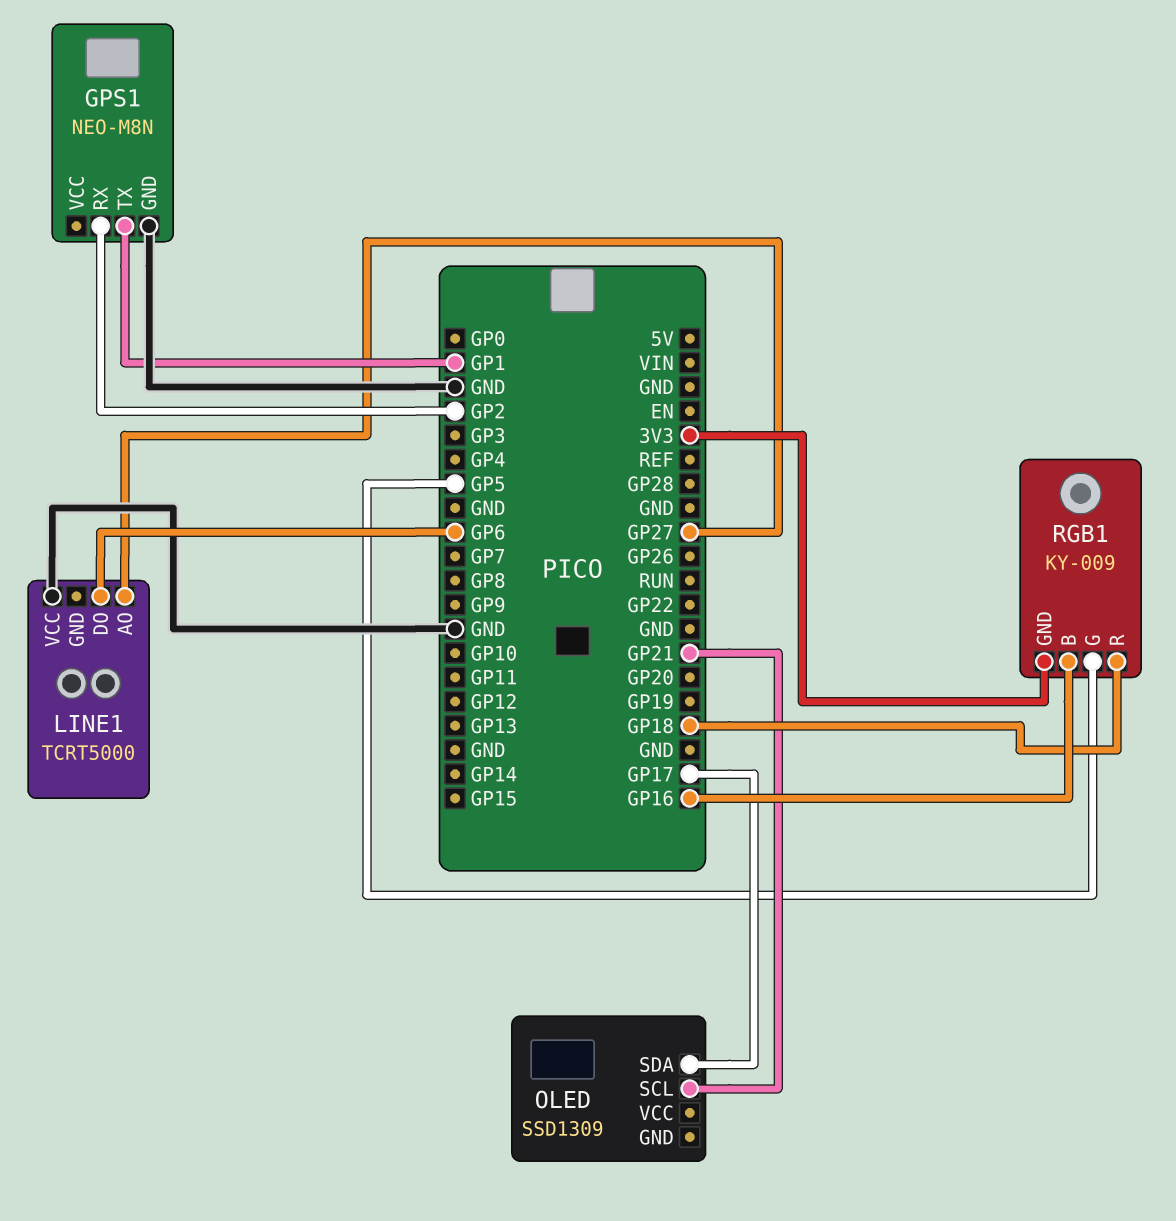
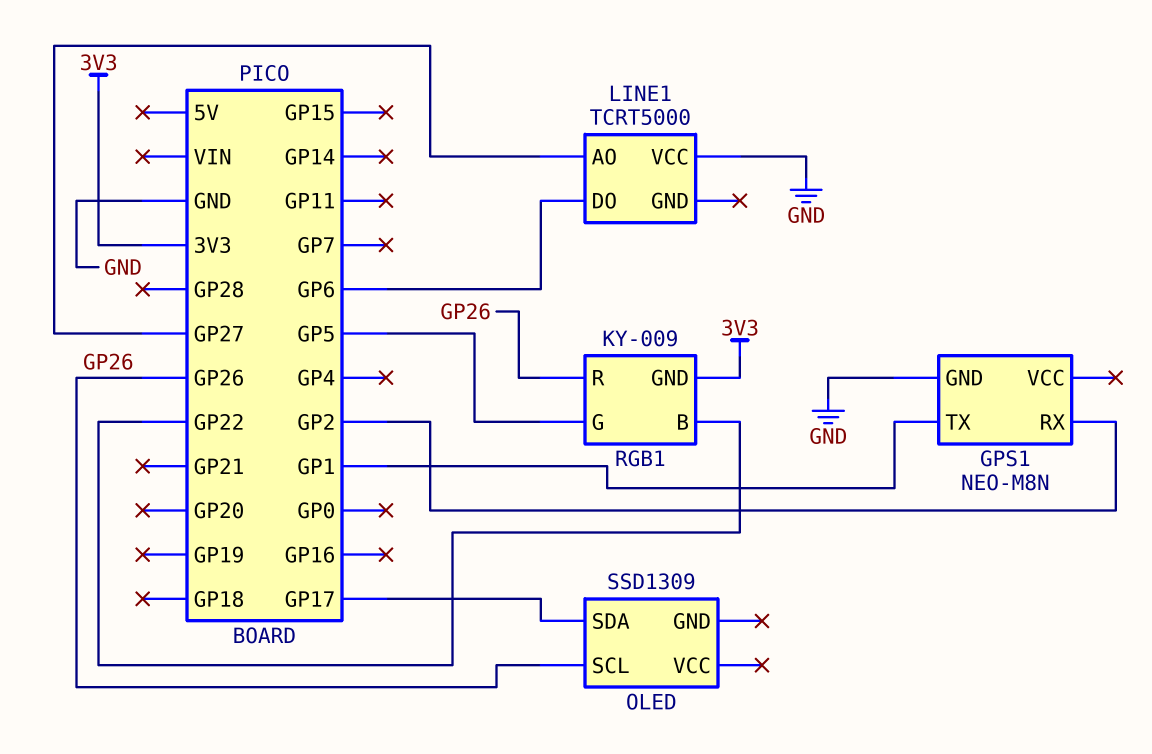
OLED pin SCL: GP21 -> GP26
RGB1 pin B: GP16 -> GP22
RGB1 pin R: GP18 -> GP26

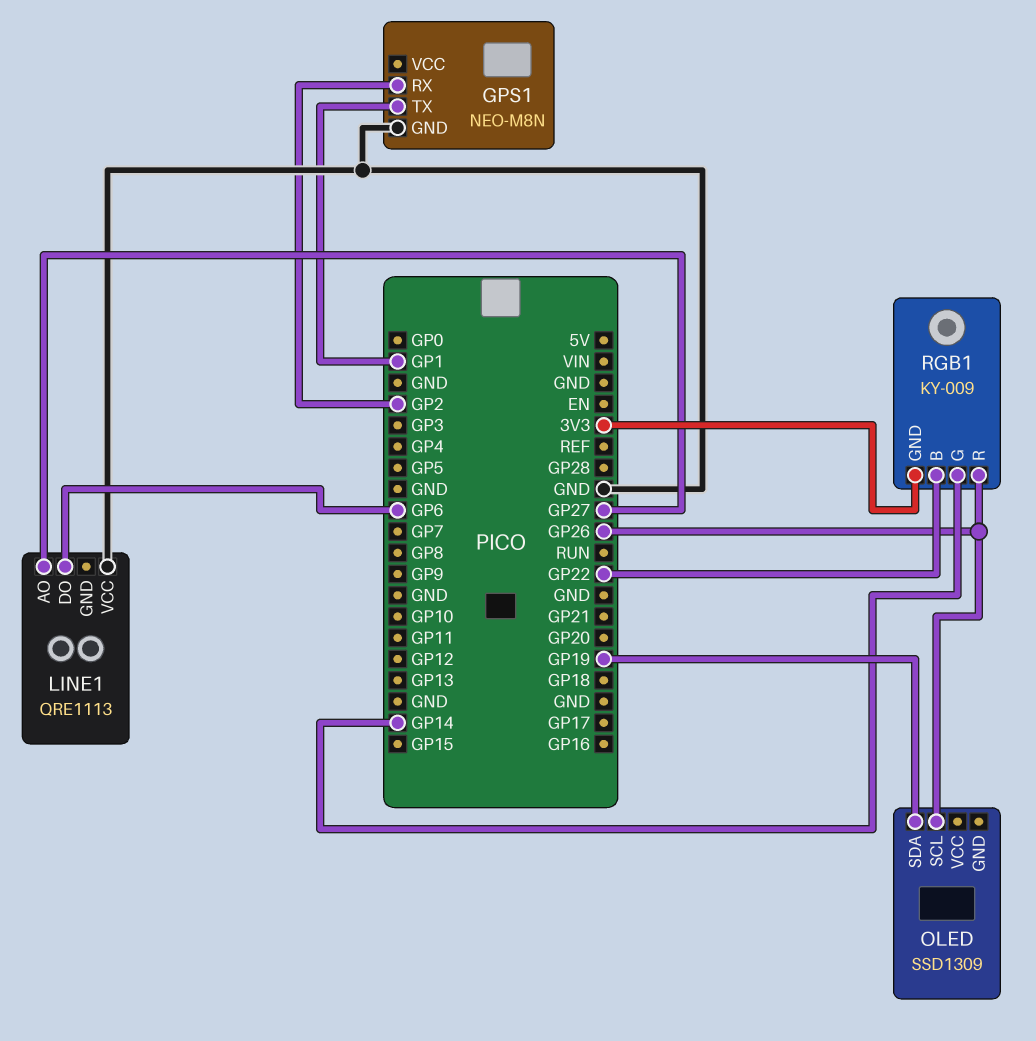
LINE1: TCRT5000 -> QRE1113
OLED pin SDA: GP17 -> GP19
RGB1 pin G: GP5 -> GP14

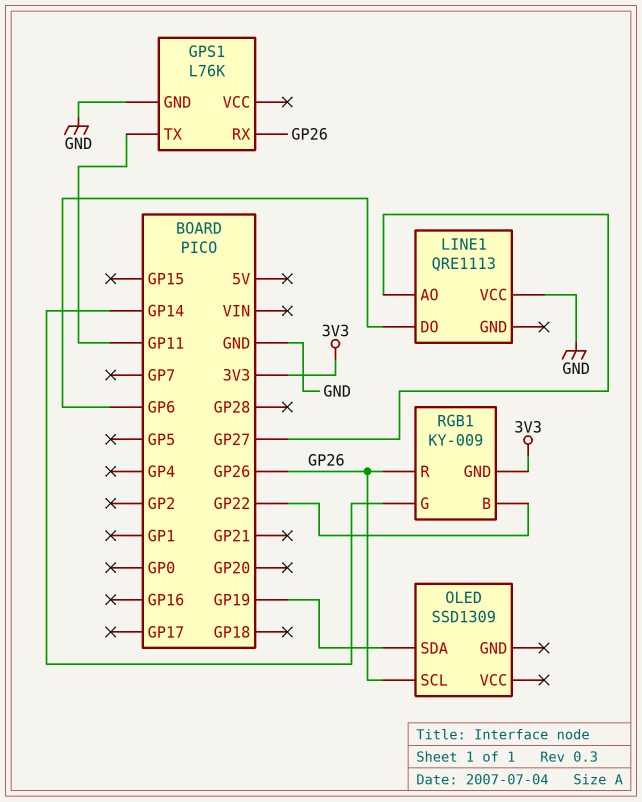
GPS1: NEO-M8N -> L76K
GPS1 pin RX: GP2 -> GP26
GPS1 pin TX: GP1 -> GP11

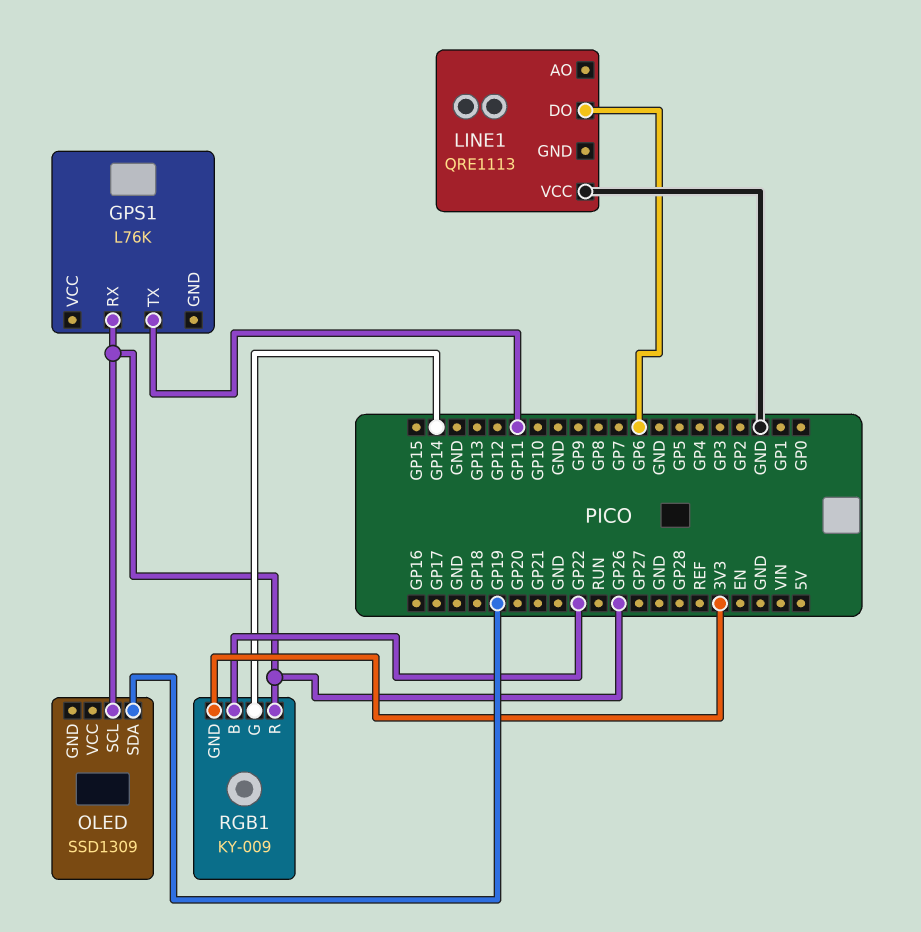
GPS1 pin GND: GND -> none
LINE1 pin AO: GP27 -> none

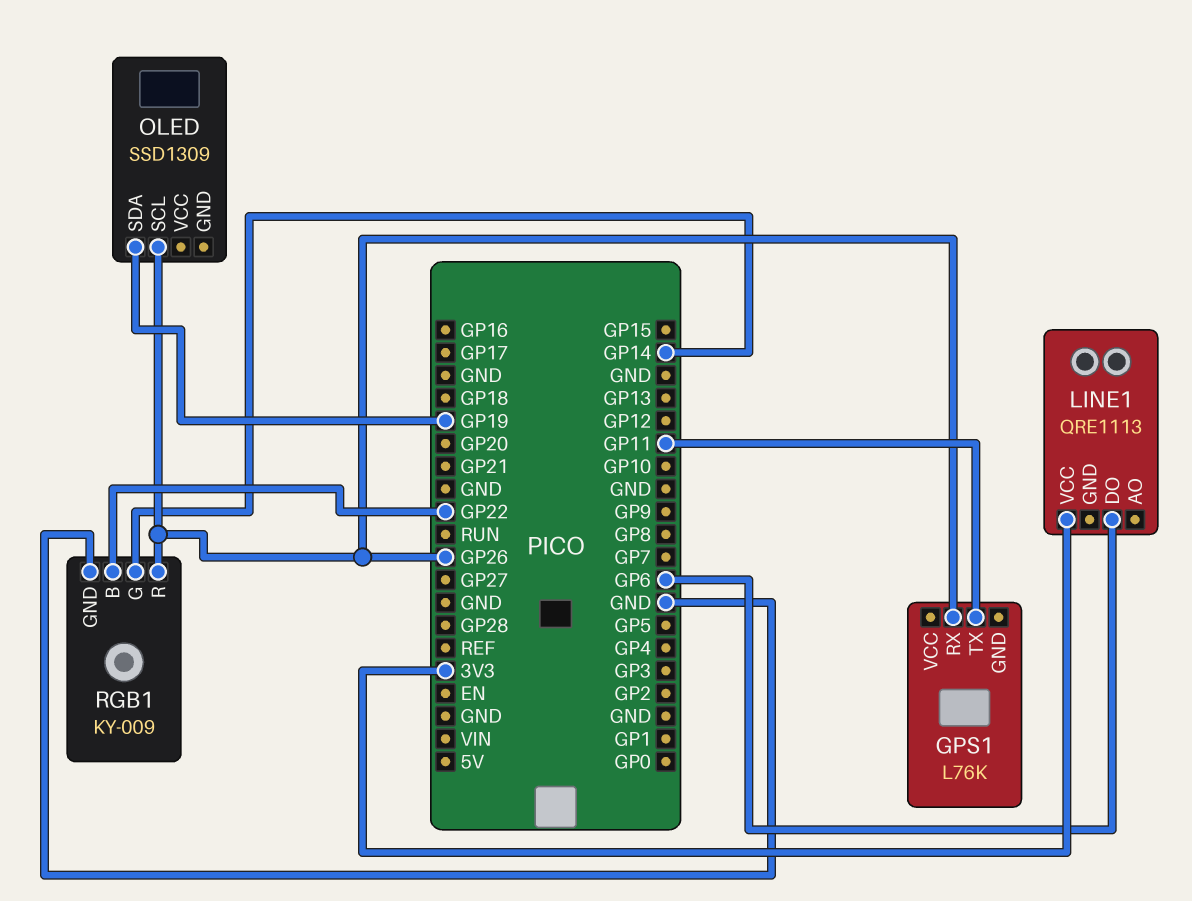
LINE1 pin VCC: GND -> 3V3
RGB1 pin GND: 3V3 -> GND

